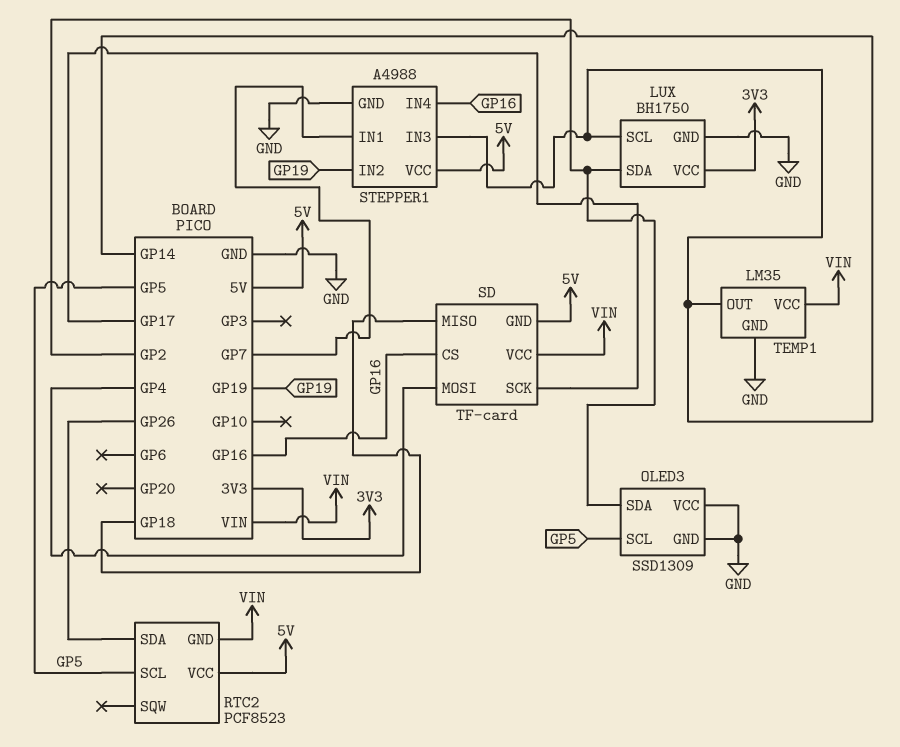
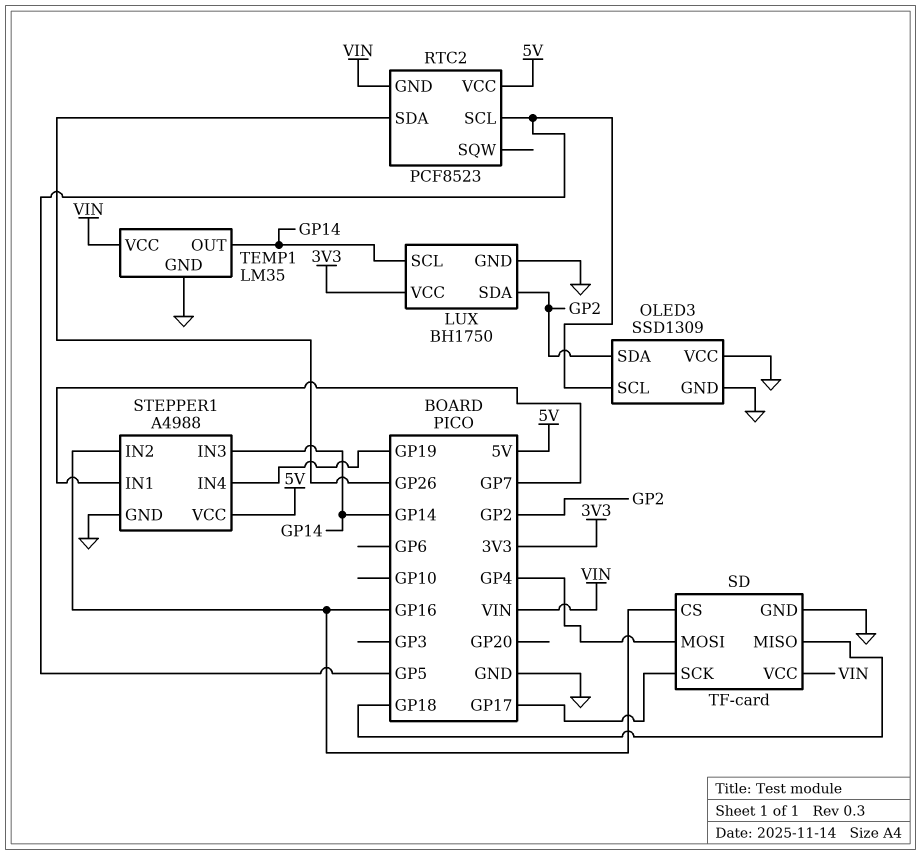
SD pin GND: 5V -> GND
STEPPER1 pin IN2: GP19 -> GP16
STEPPER1 pin IN4: GP16 -> GP19

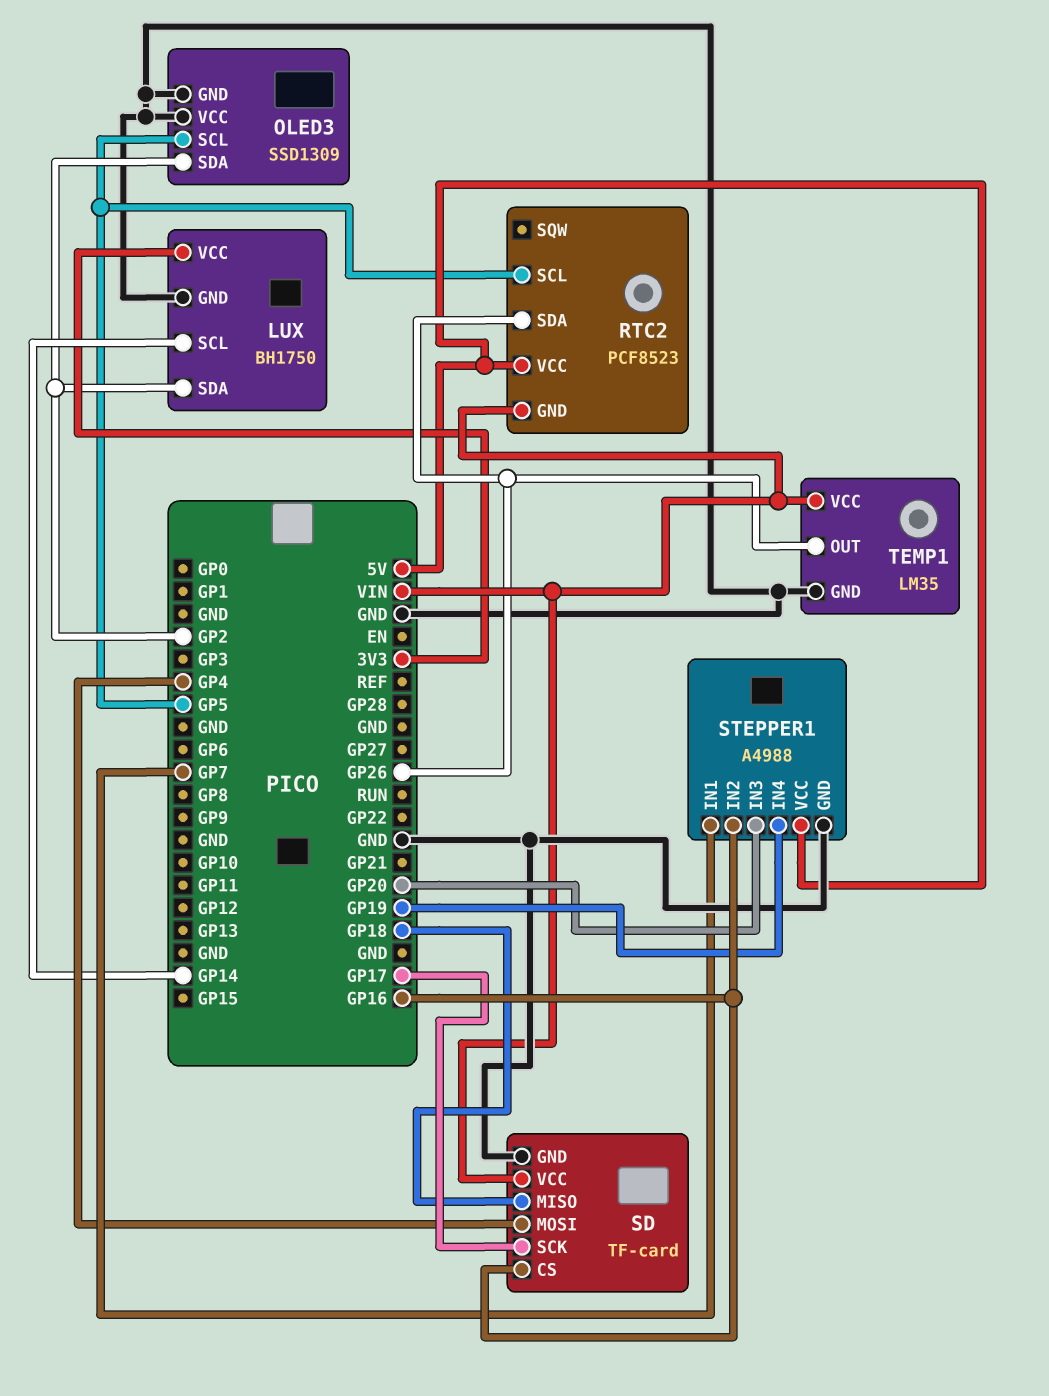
STEPPER1 pin IN3: GP14 -> GP20
TEMP1 pin OUT: GP14 -> GP26

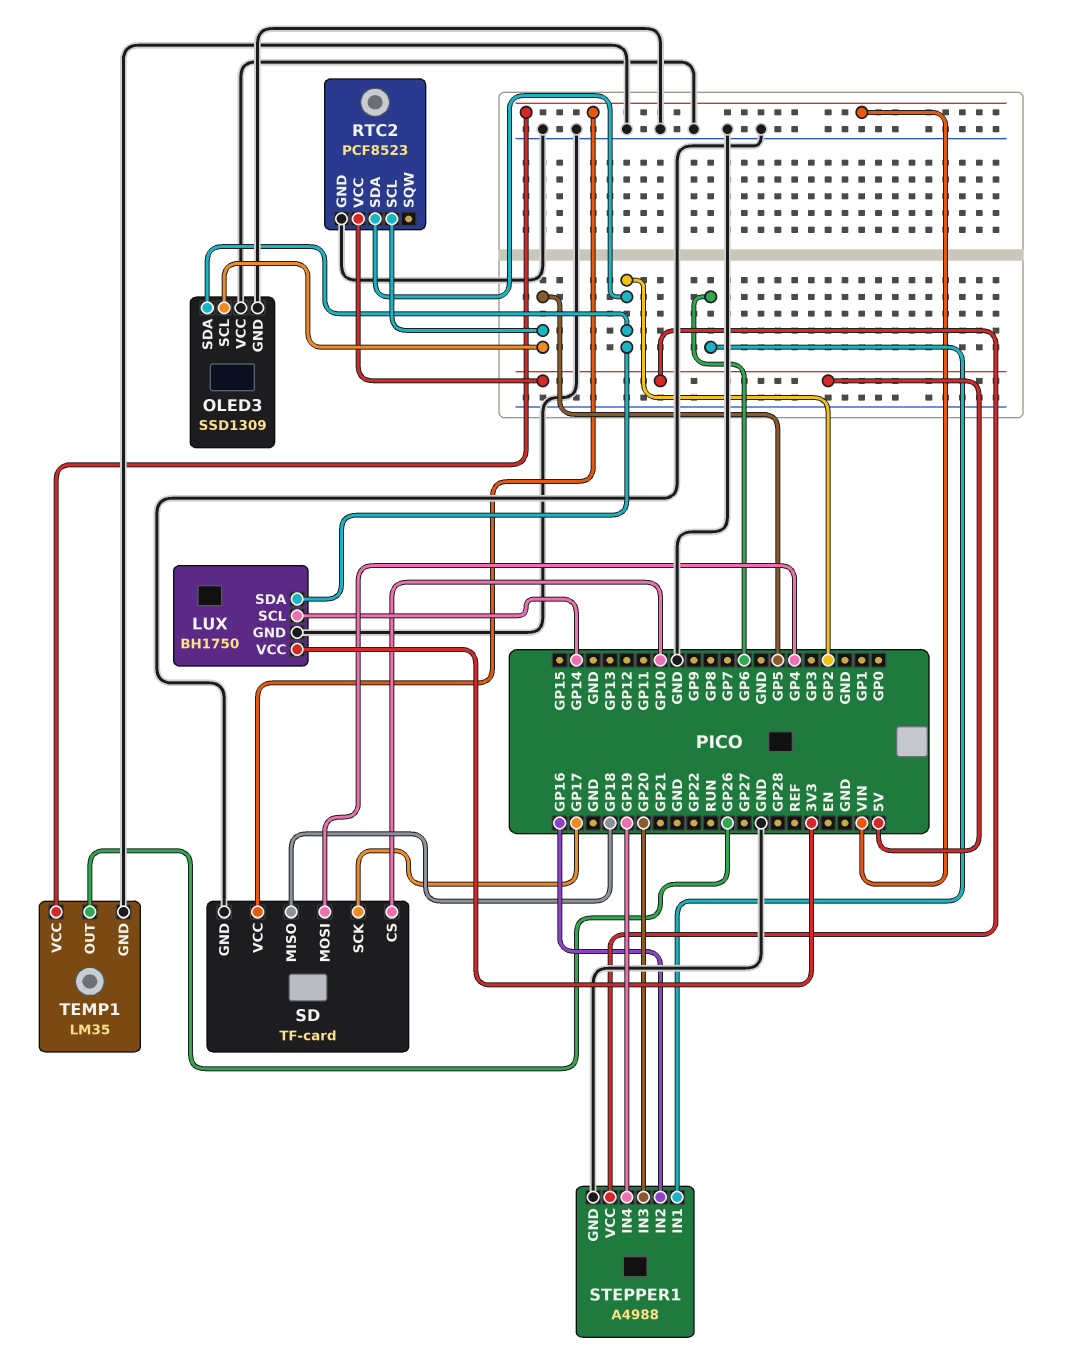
RTC2 pin GND: VIN -> GND
RTC2 pin SDA: GP26 -> GP2
SD pin CS: GP16 -> GP10
STEPPER1 pin IN1: GP7 -> GP6

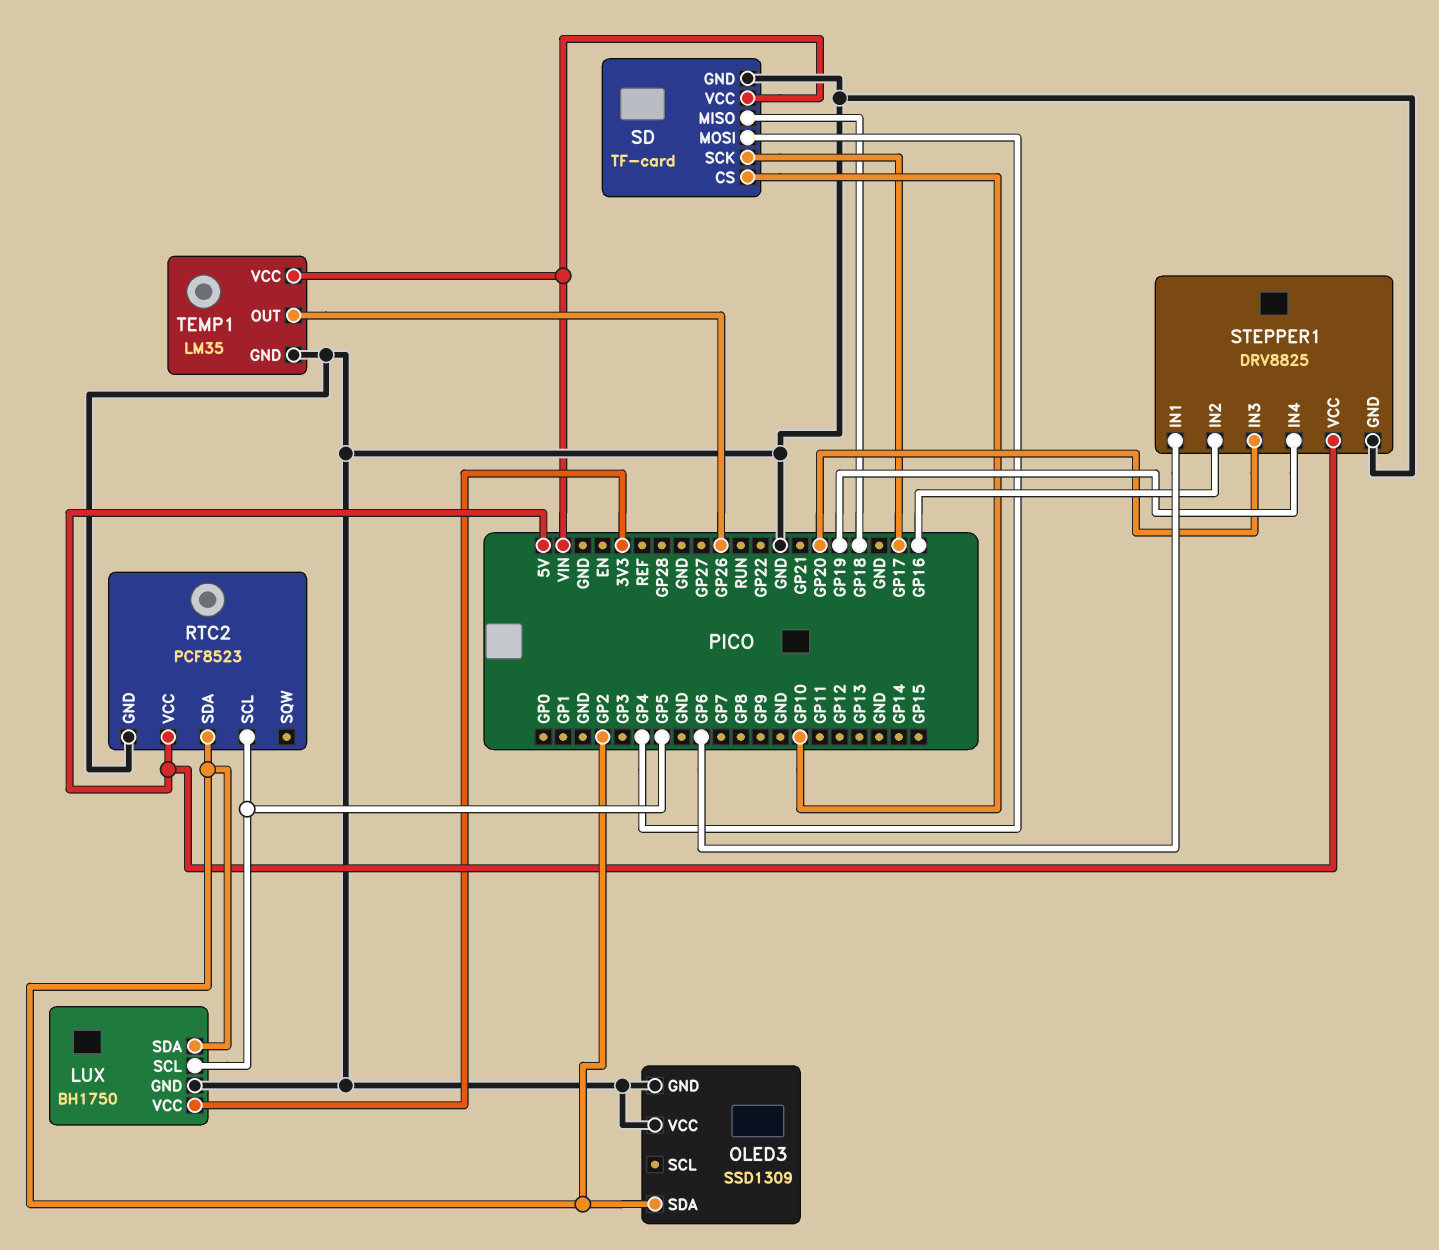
LUX pin SCL: GP14 -> GP5
OLED3 pin SCL: GP5 -> none
STEPPER1: A4988 -> DRV8825

